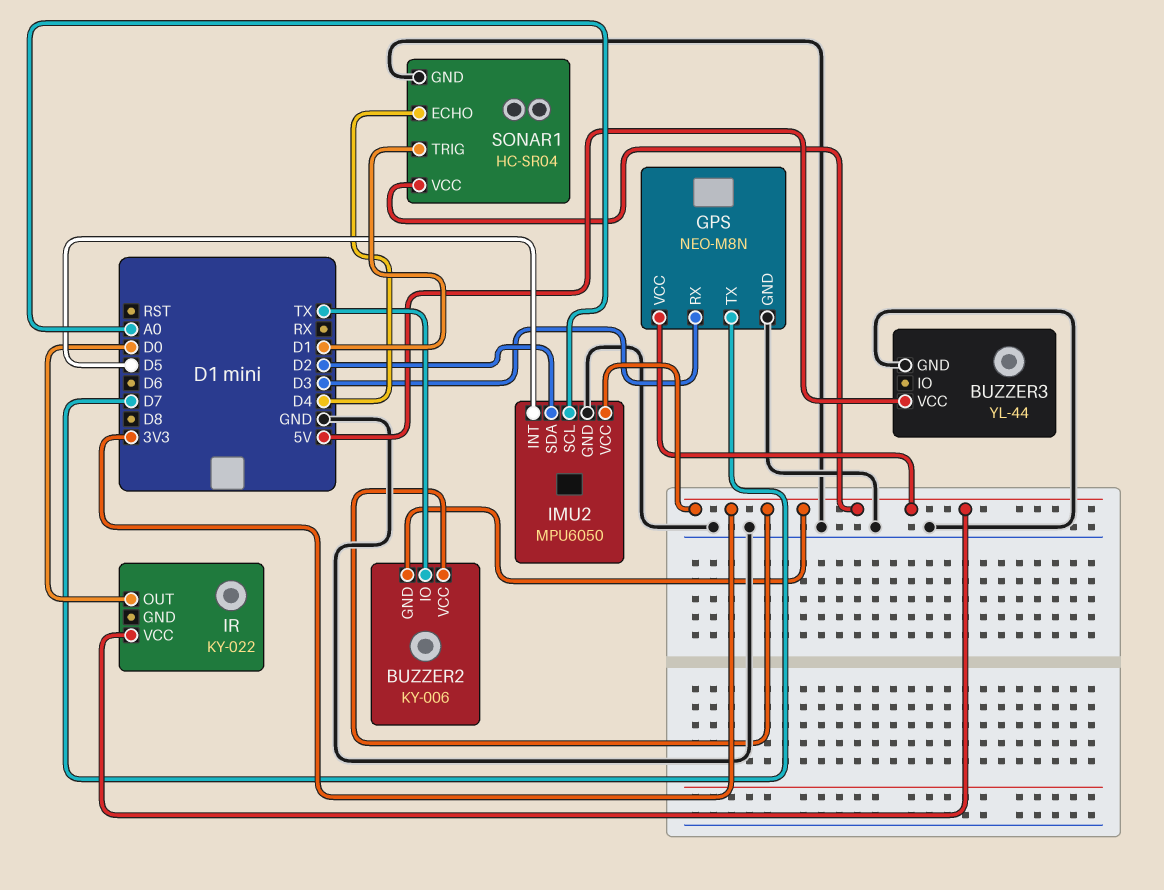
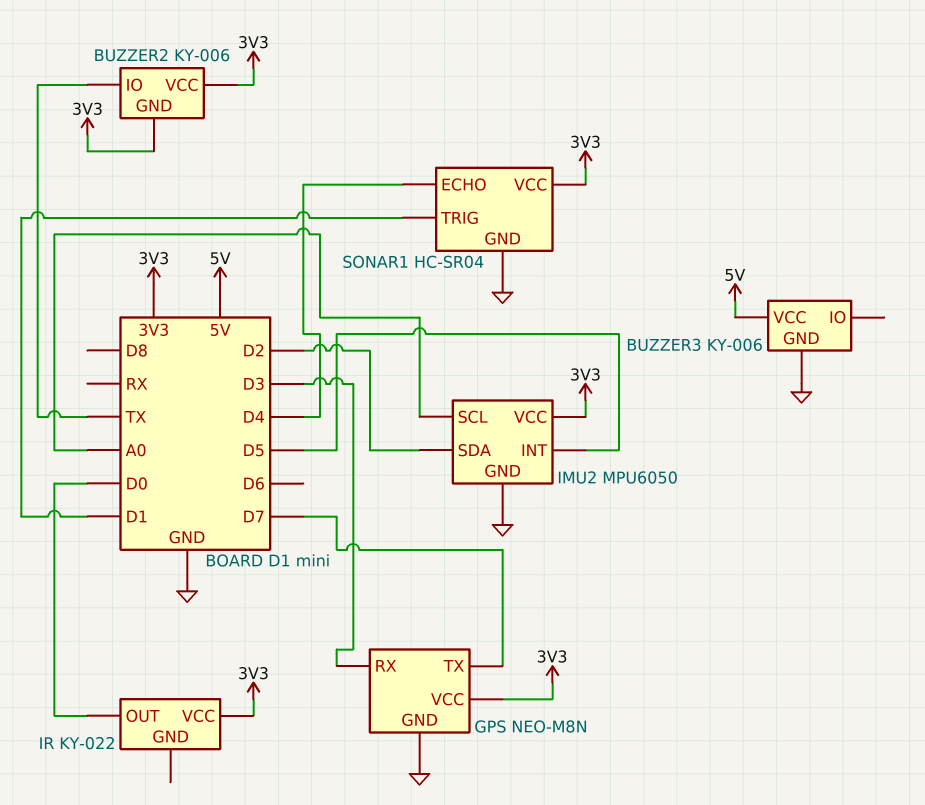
BUZZER3: YL-44 -> KY-006

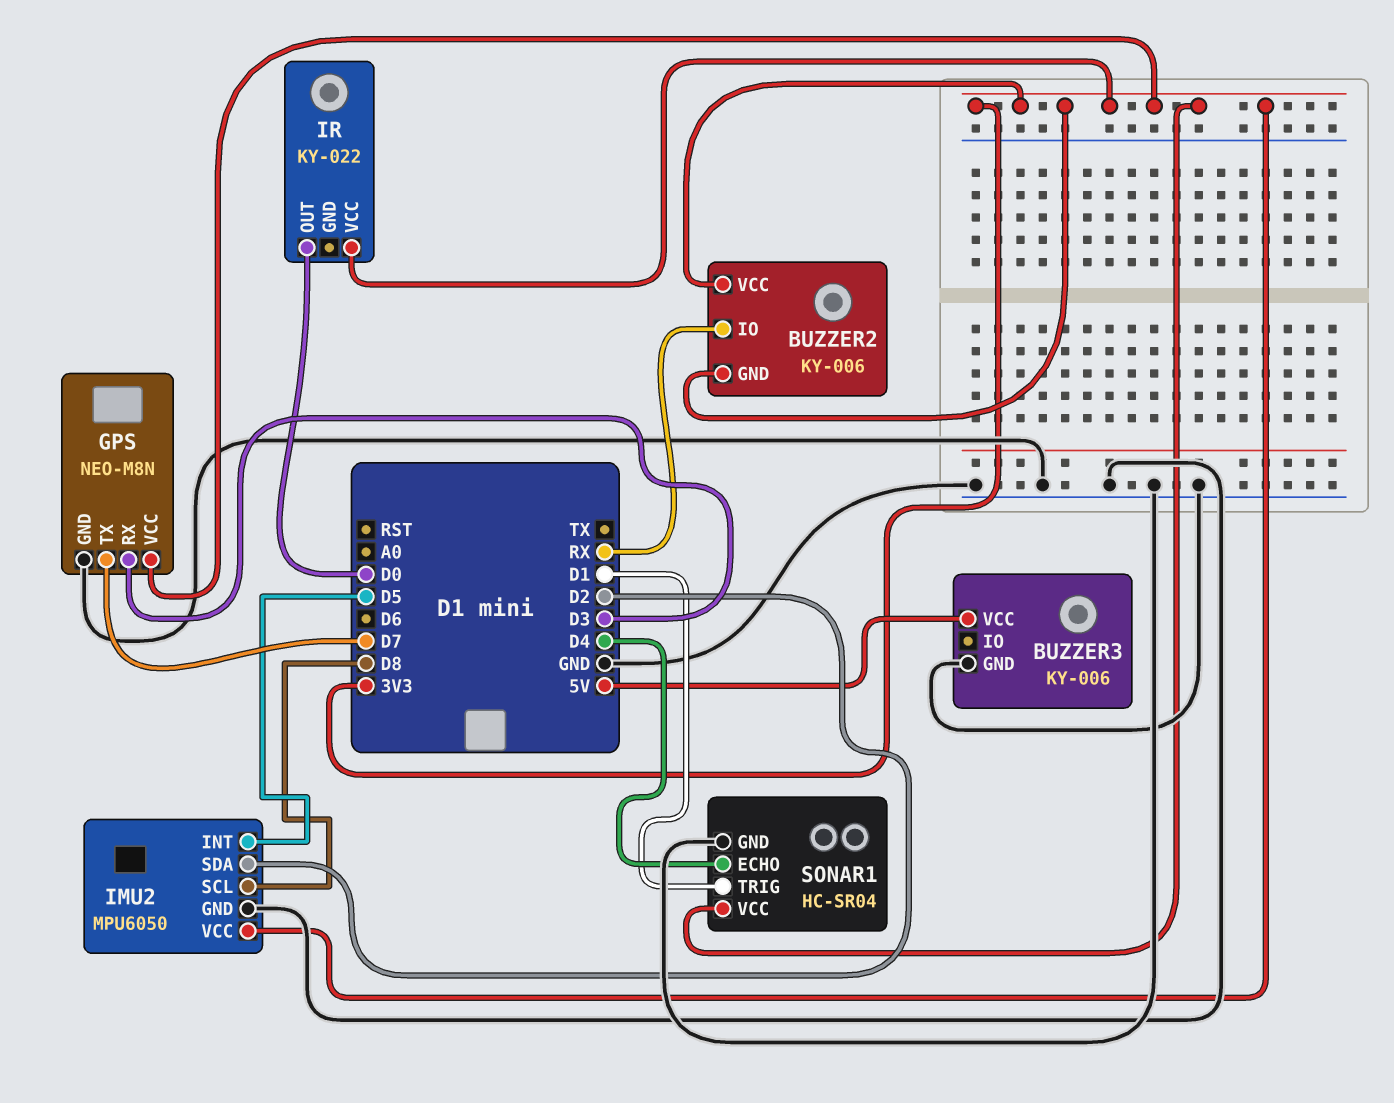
BUZZER2 pin IO: TX -> RX
IMU2 pin SCL: A0 -> D8

